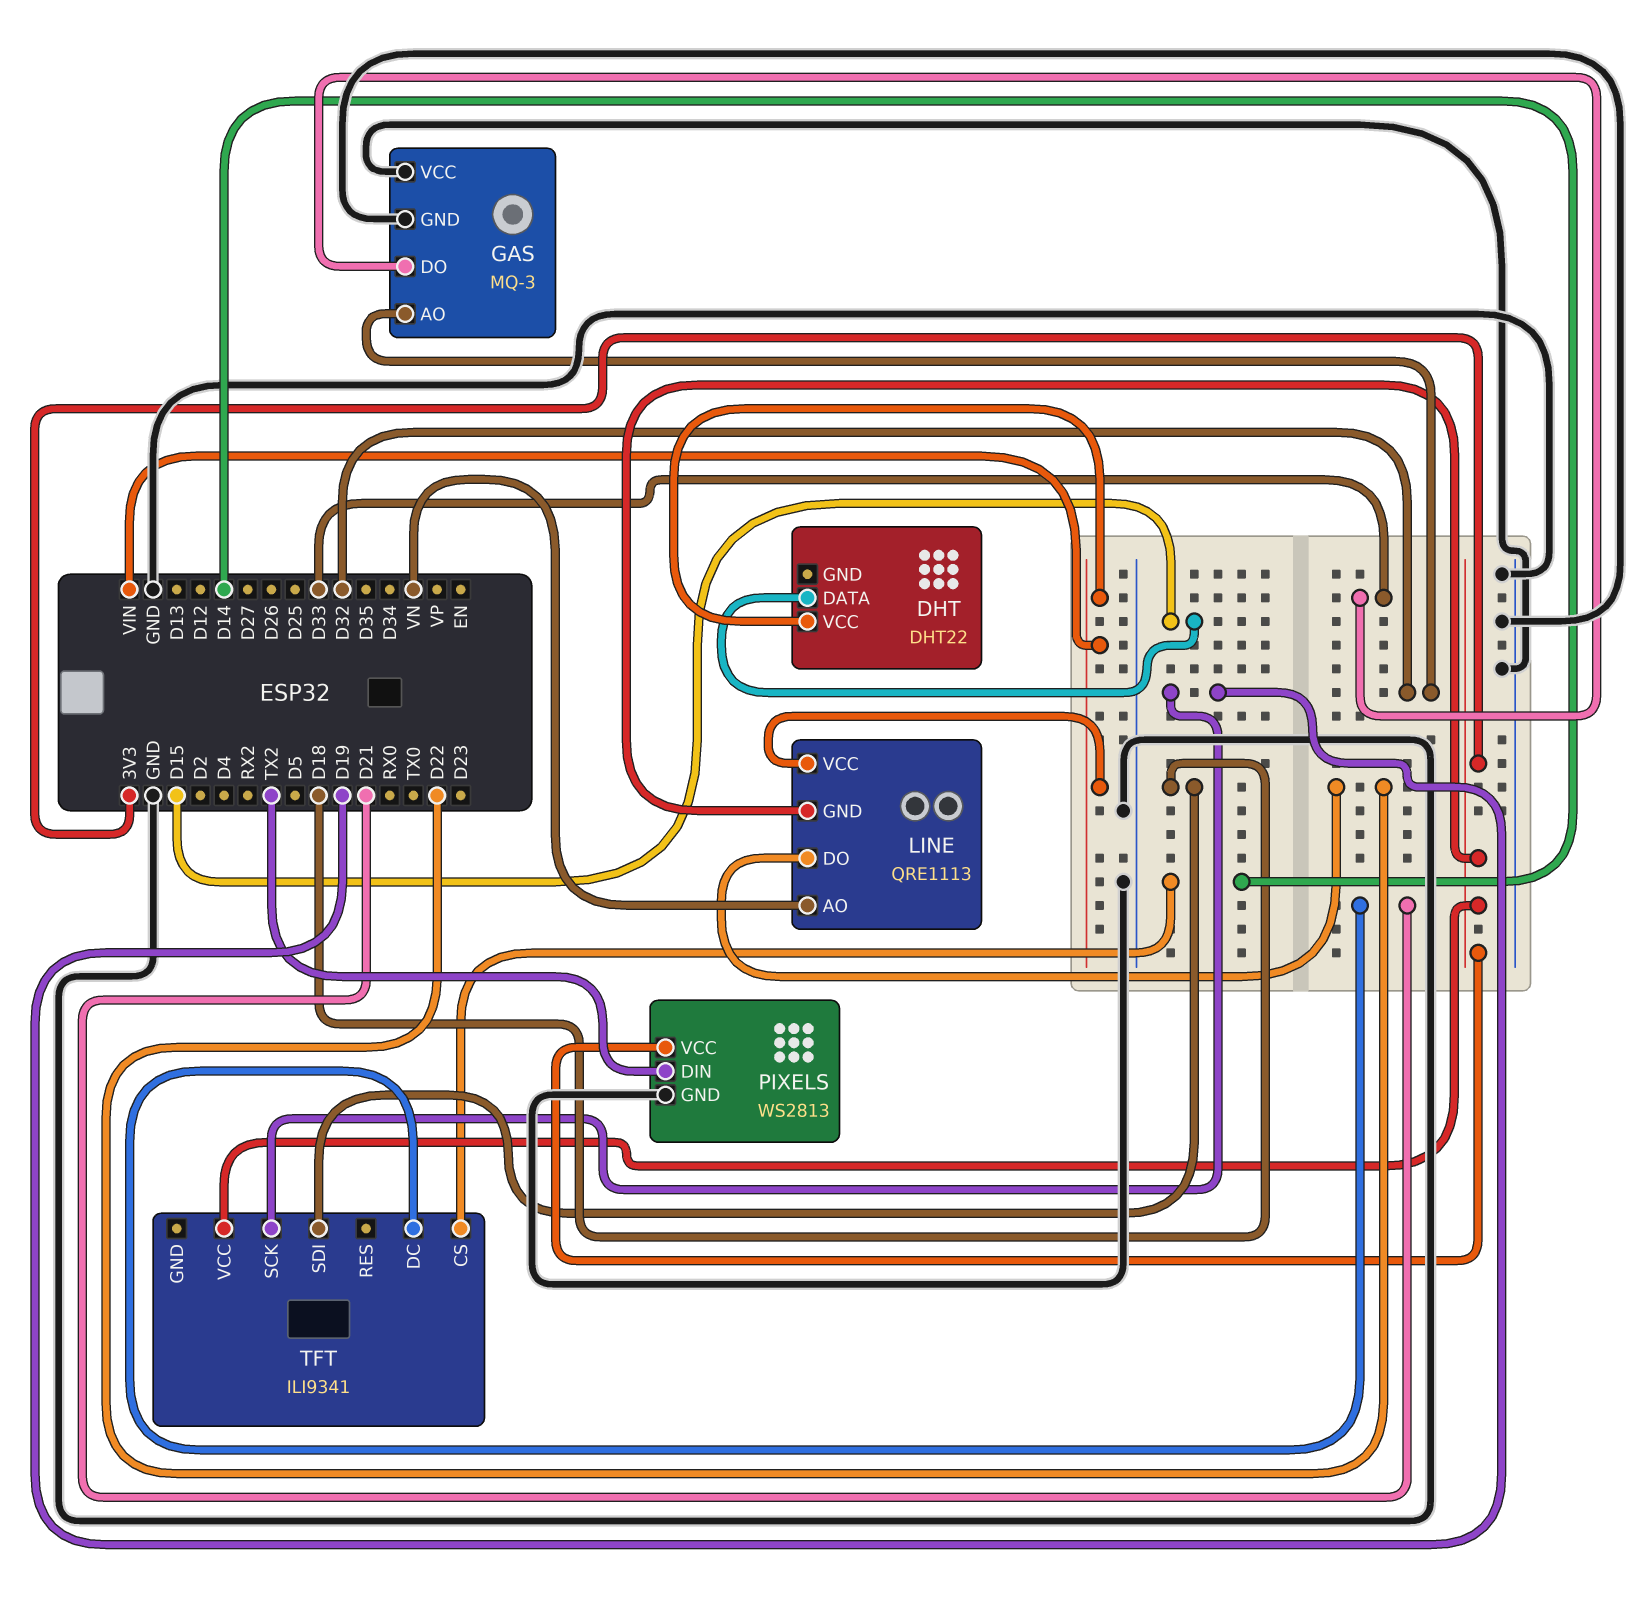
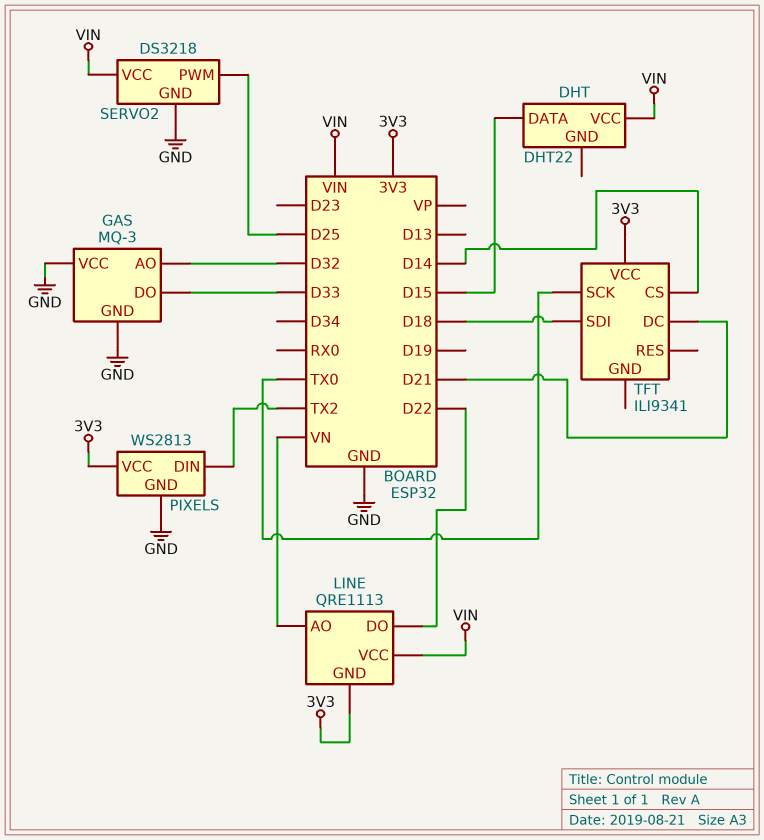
SERVO2: none -> DS3218
SERVO2 pin GND: none -> GND
SERVO2 pin PWM: none -> D25
SERVO2 pin VCC: none -> VIN
TFT pin SCK: D19 -> TX0

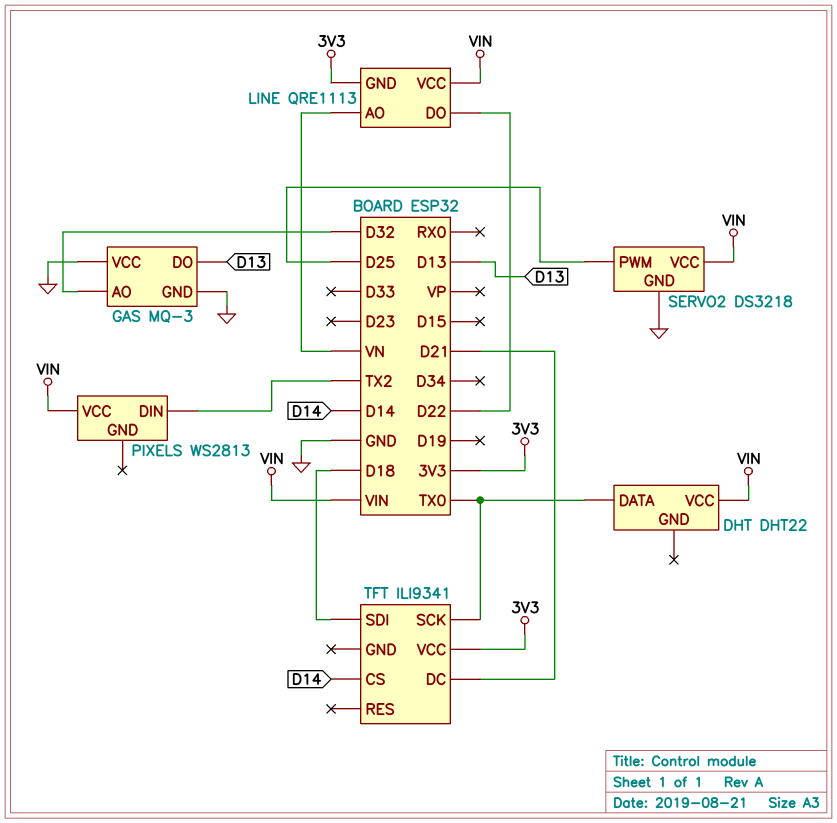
DHT pin DATA: D15 -> TX0
GAS pin DO: D33 -> D13
PIXELS pin GND: GND -> none
PIXELS pin VCC: 3V3 -> VIN

